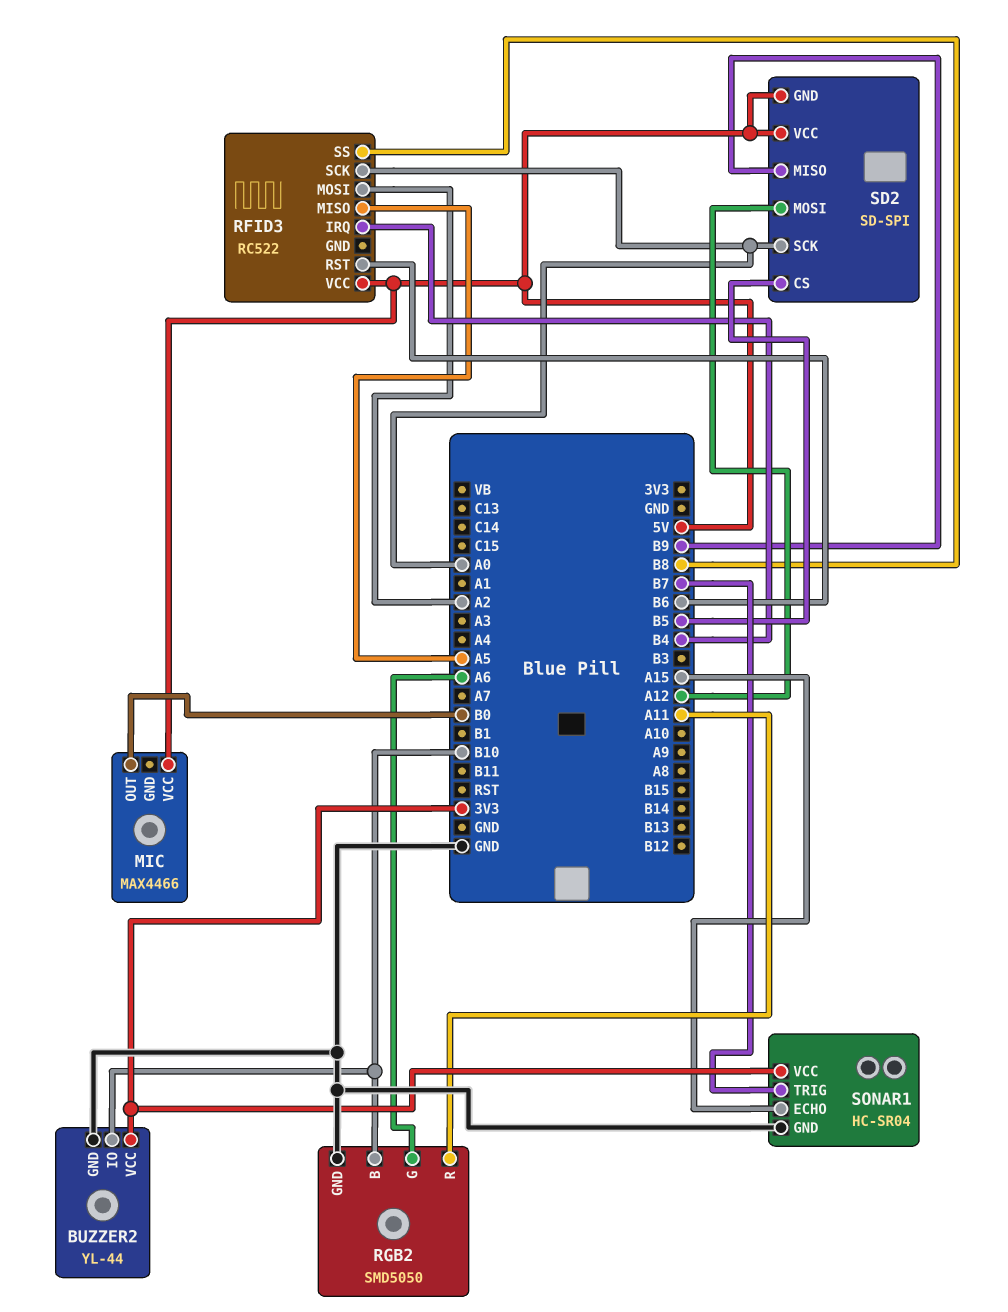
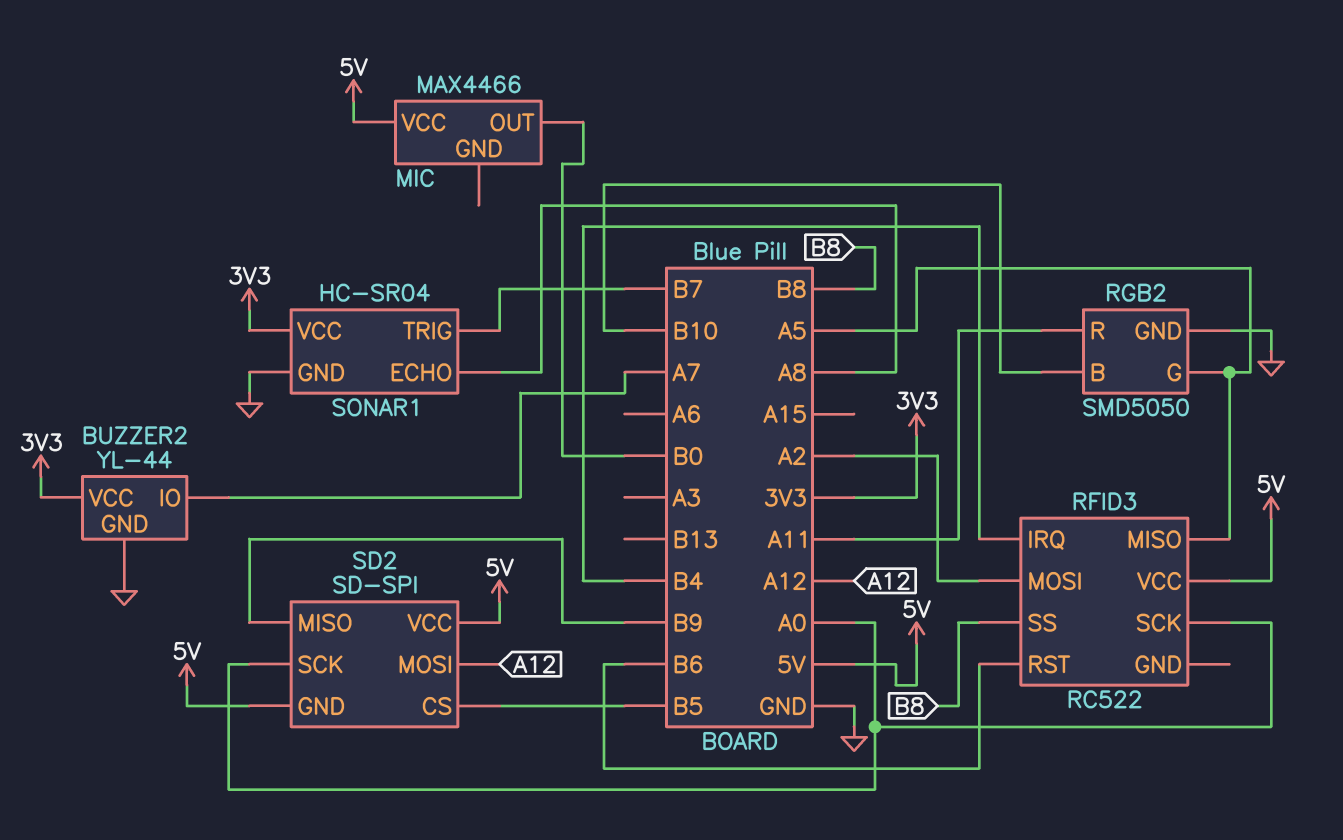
BUZZER2 pin IO: B10 -> A7
RGB2 pin G: A6 -> A5
SONAR1 pin ECHO: A15 -> A8

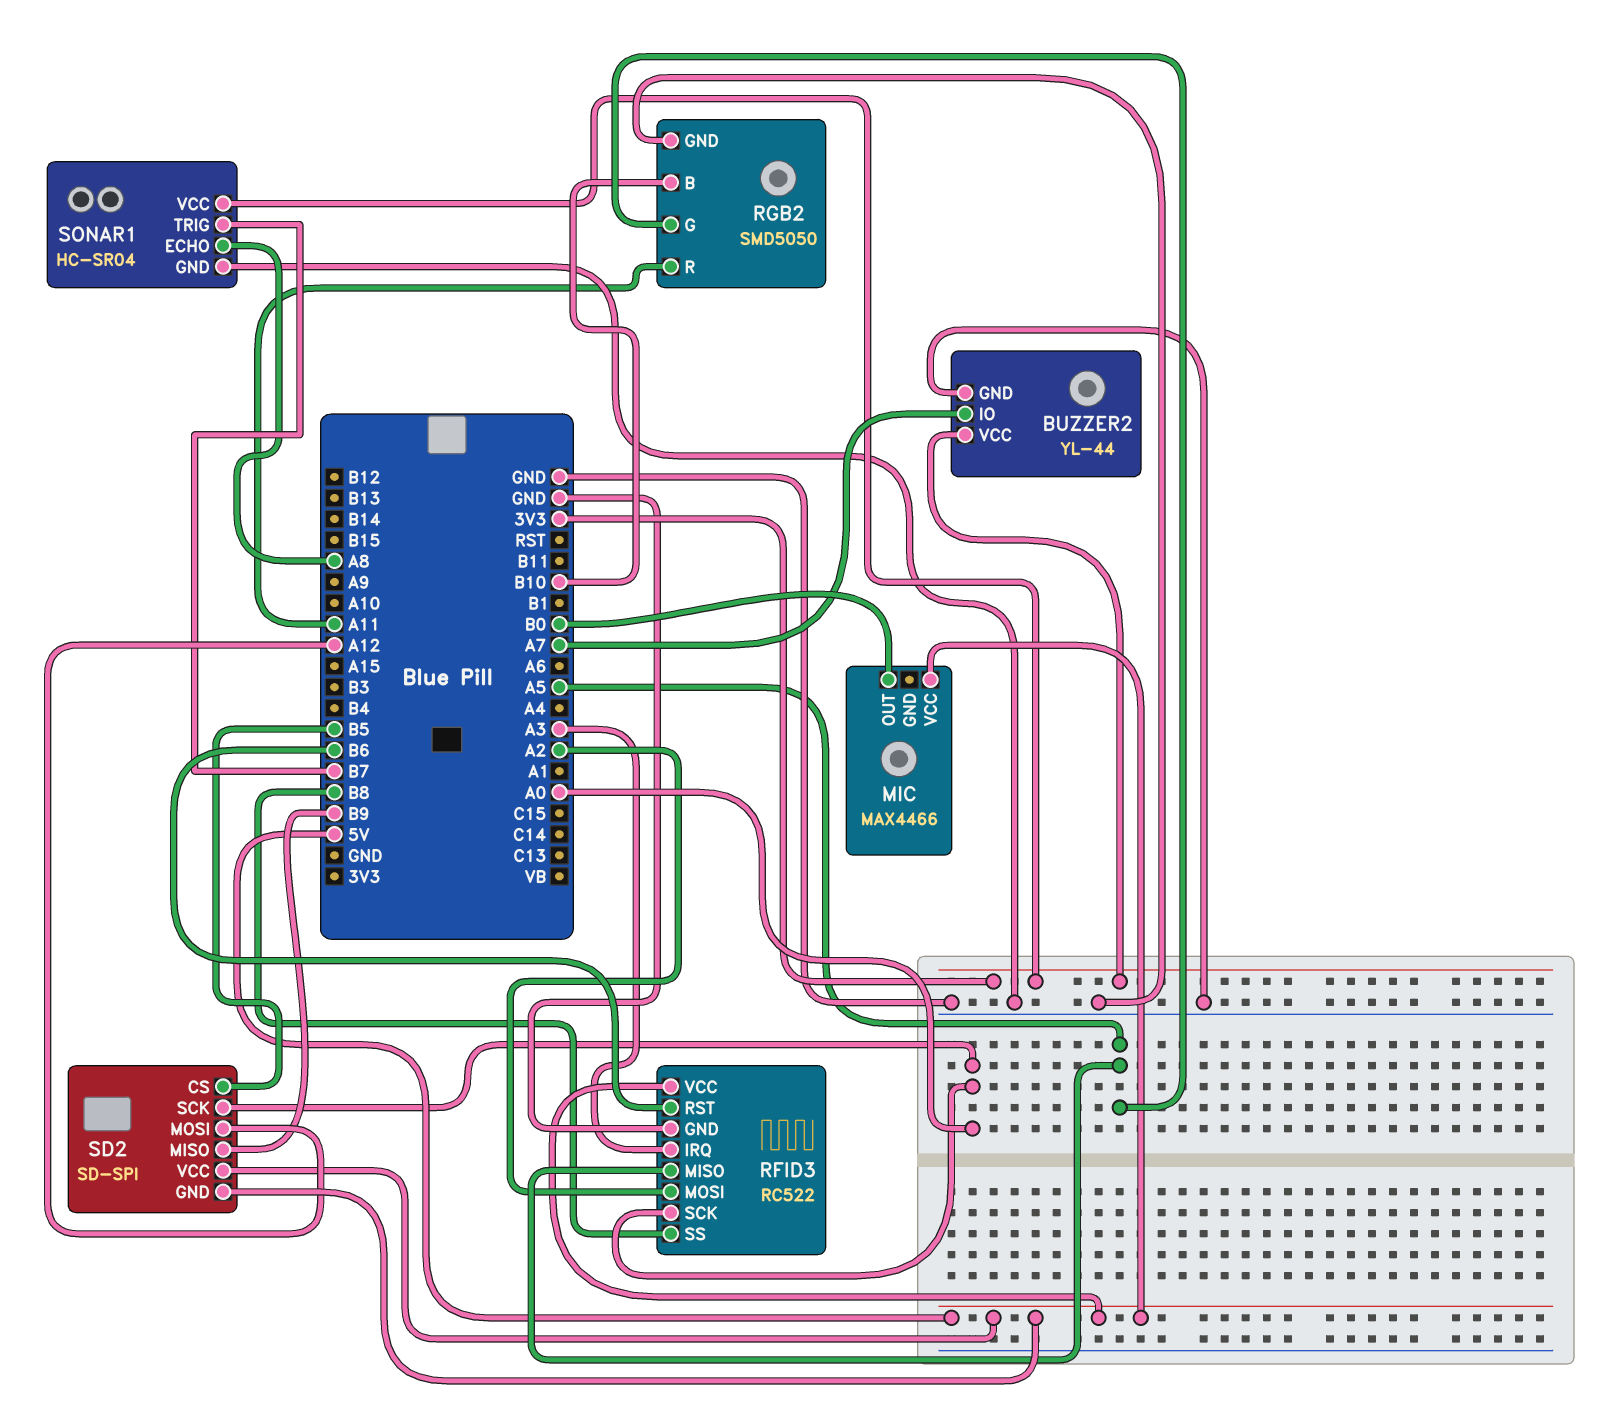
RFID3 pin GND: none -> GND
RFID3 pin IRQ: B4 -> A3

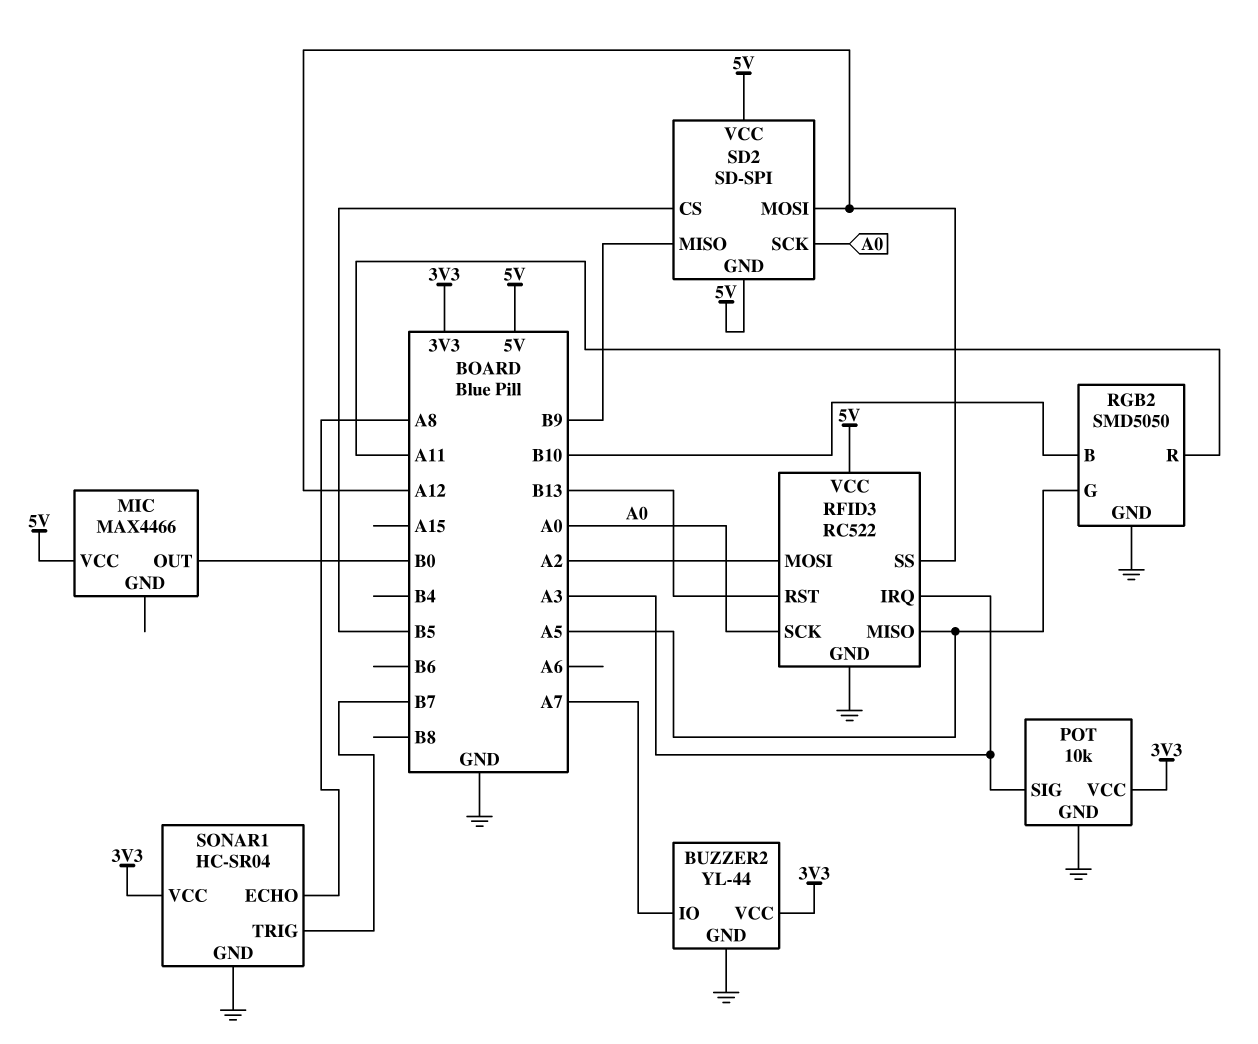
POT: none -> 10k
POT pin GND: none -> GND
POT pin SIG: none -> A3
POT pin VCC: none -> 3V3
RFID3 pin RST: B6 -> B13
RFID3 pin SS: B8 -> A12

